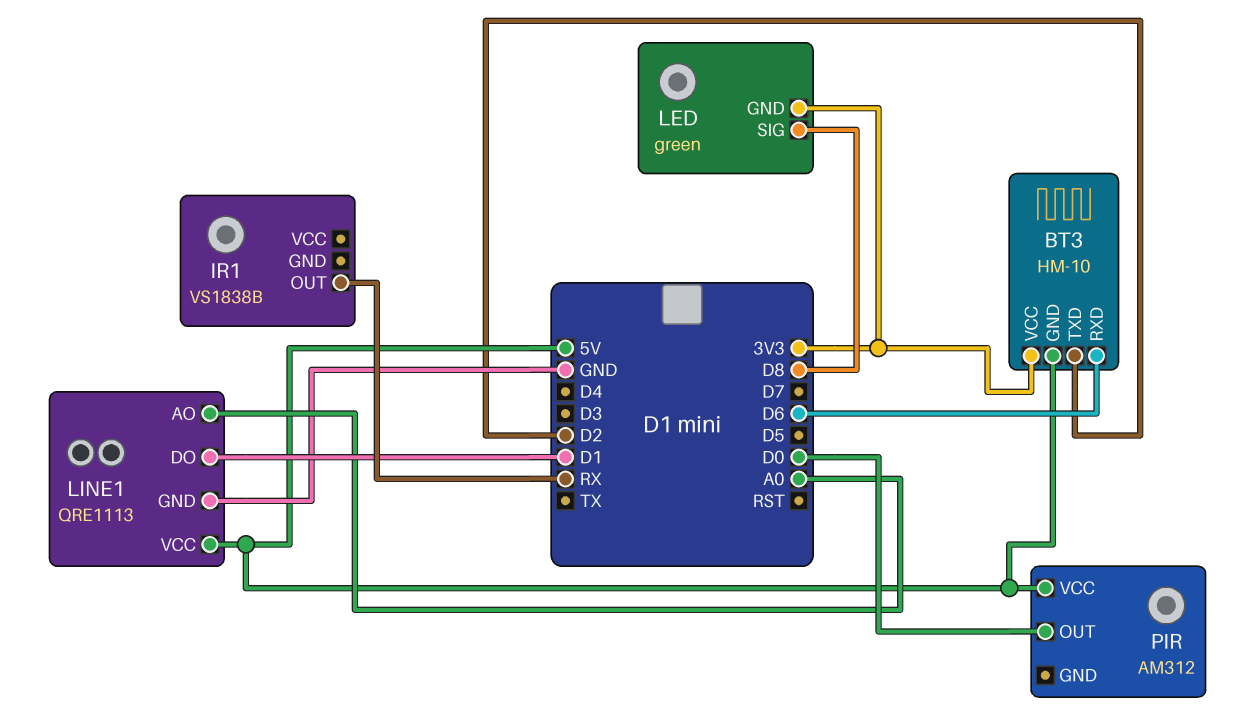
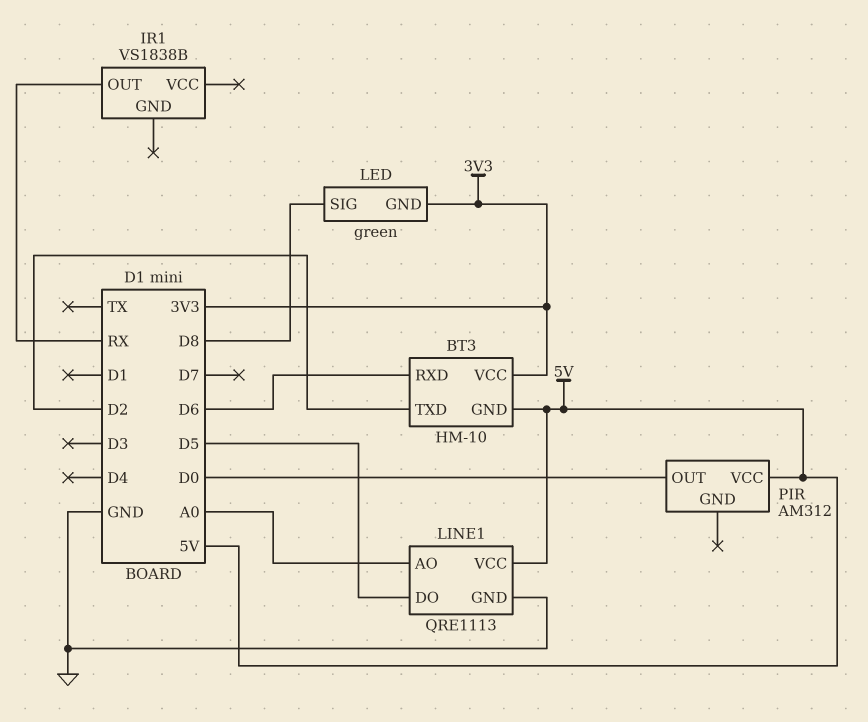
LINE1 pin DO: D1 -> D5

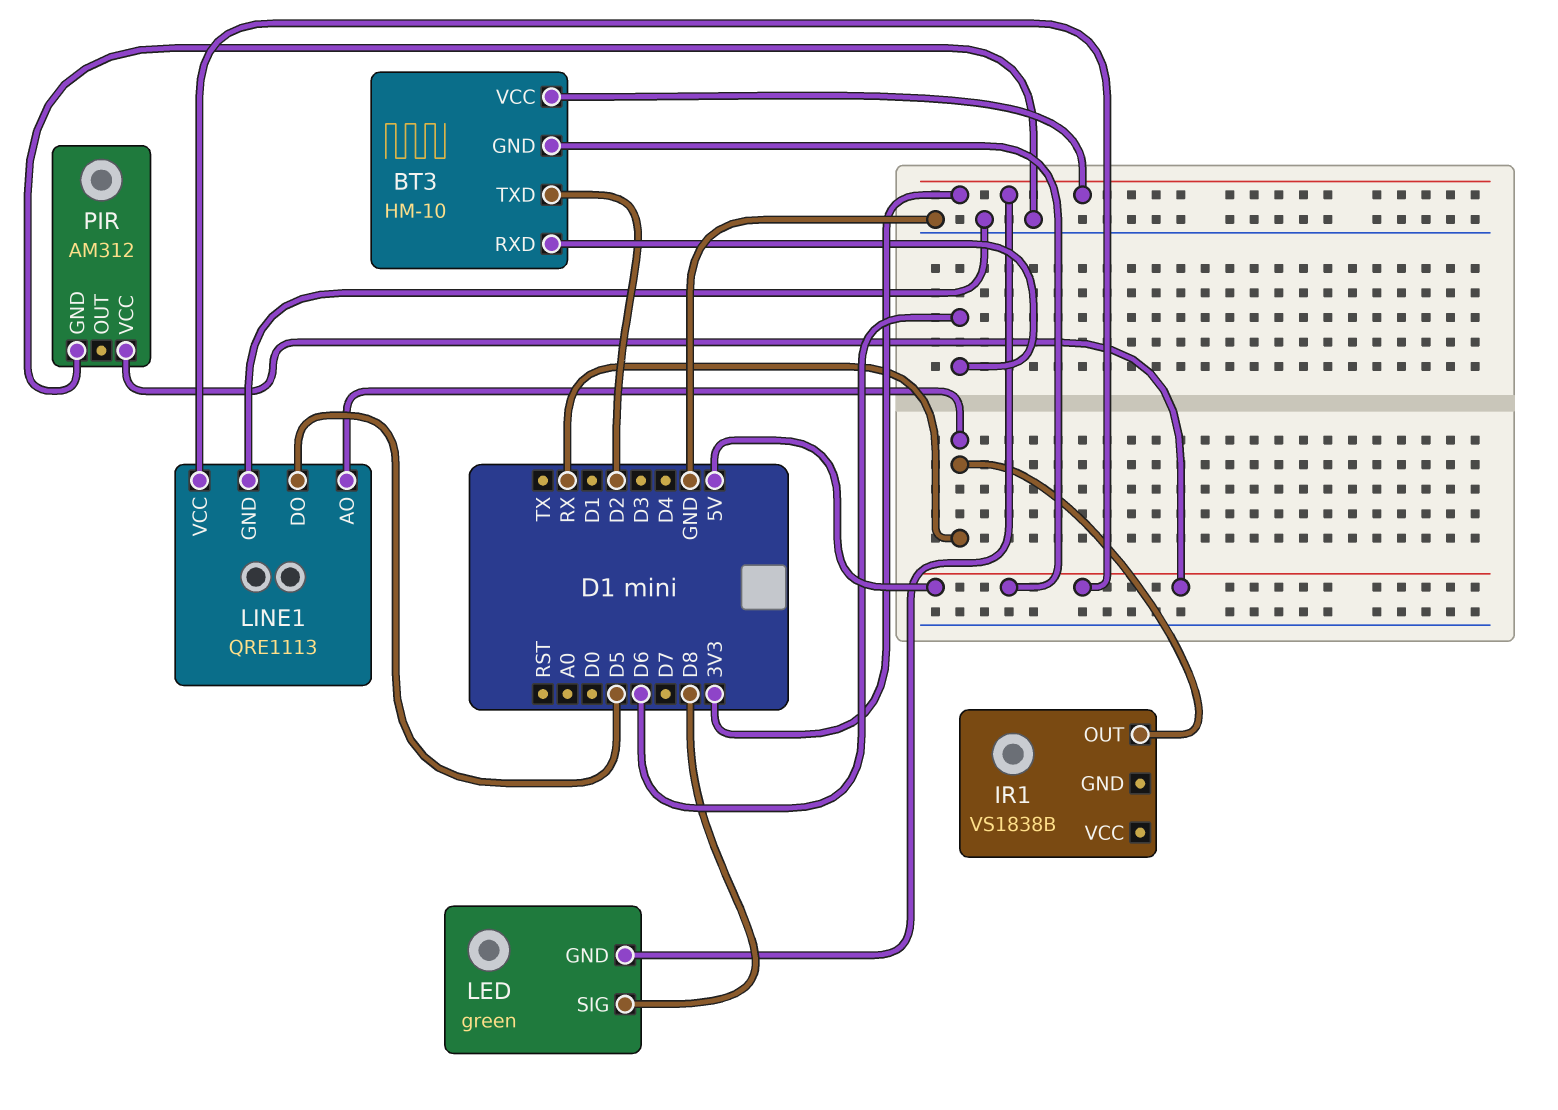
LINE1 pin AO: A0 -> RX
PIR pin GND: none -> GND
PIR pin OUT: D0 -> none

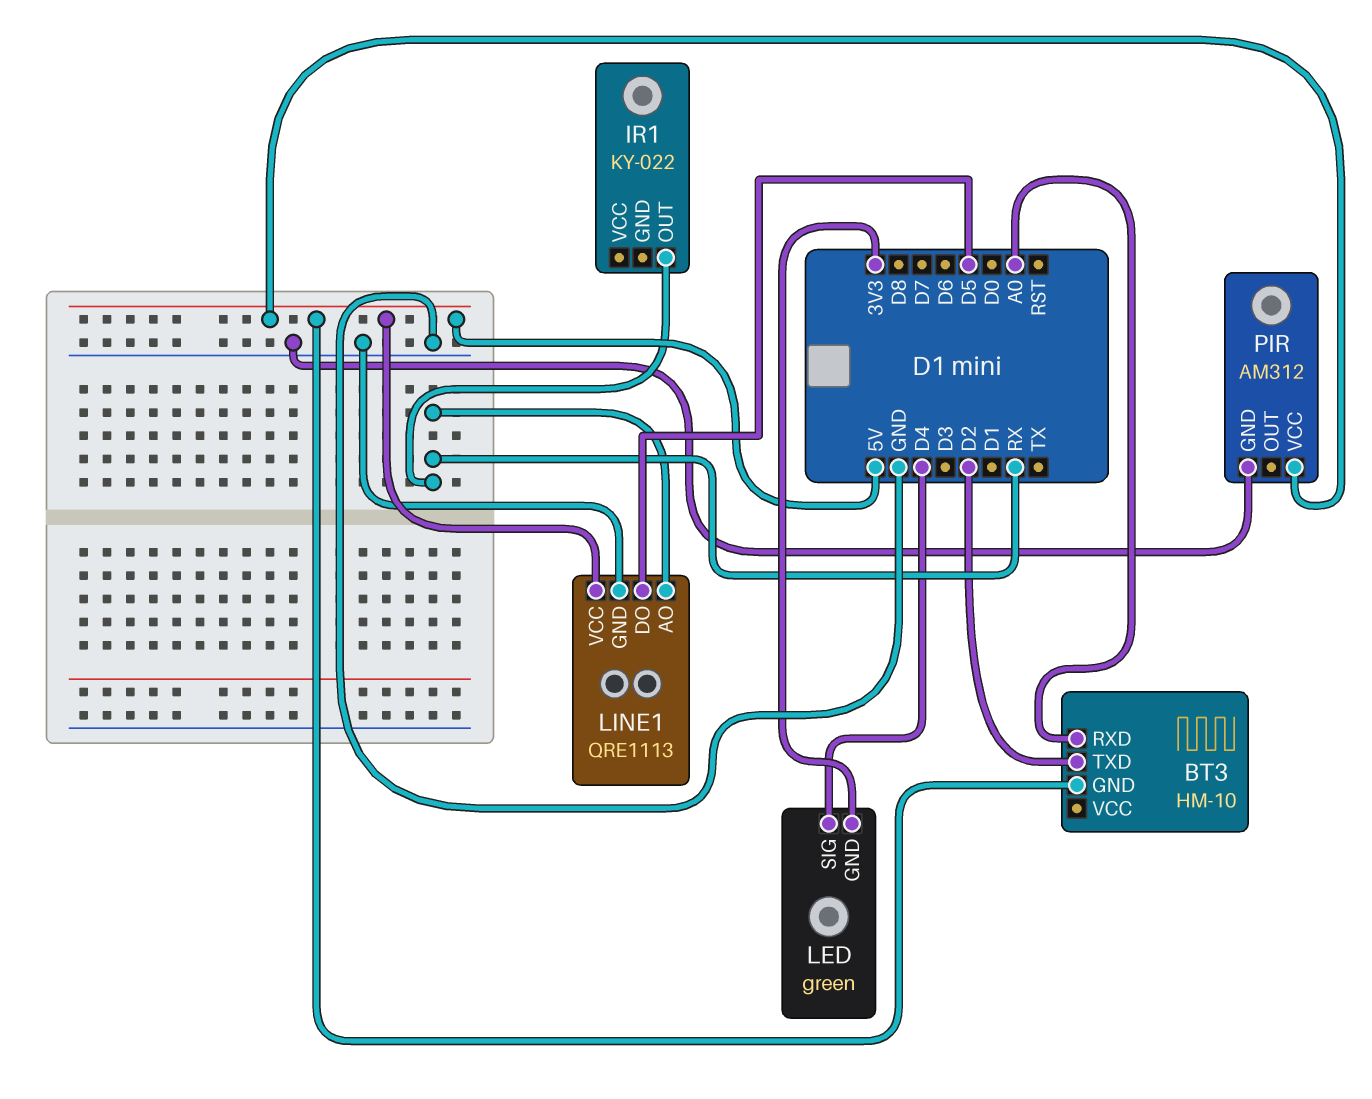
BT3 pin RXD: D6 -> A0
BT3 pin VCC: 3V3 -> none
IR1: VS1838B -> KY-022
LED pin SIG: D8 -> D4

